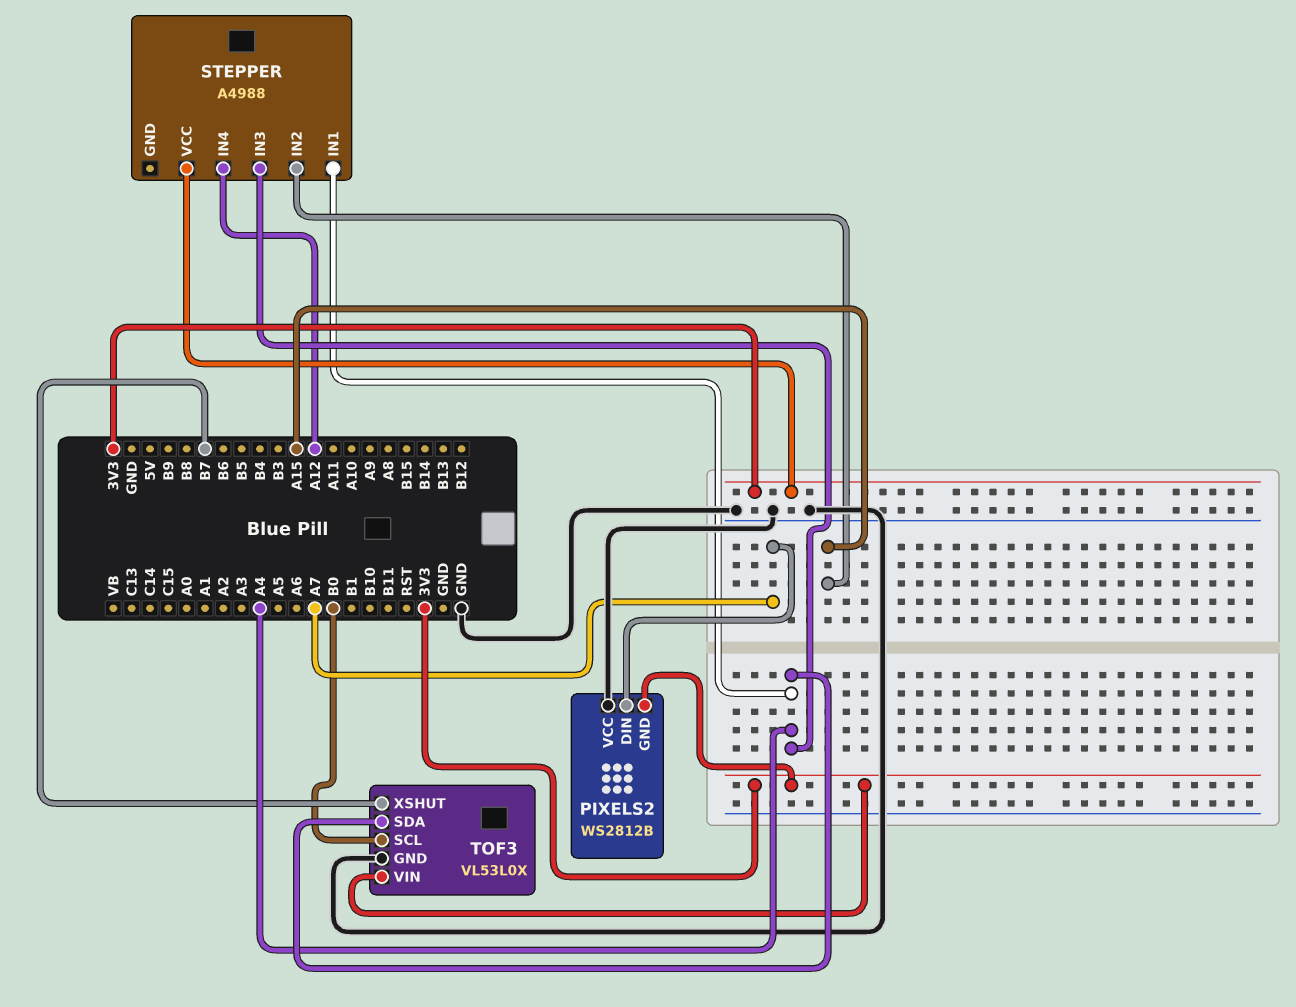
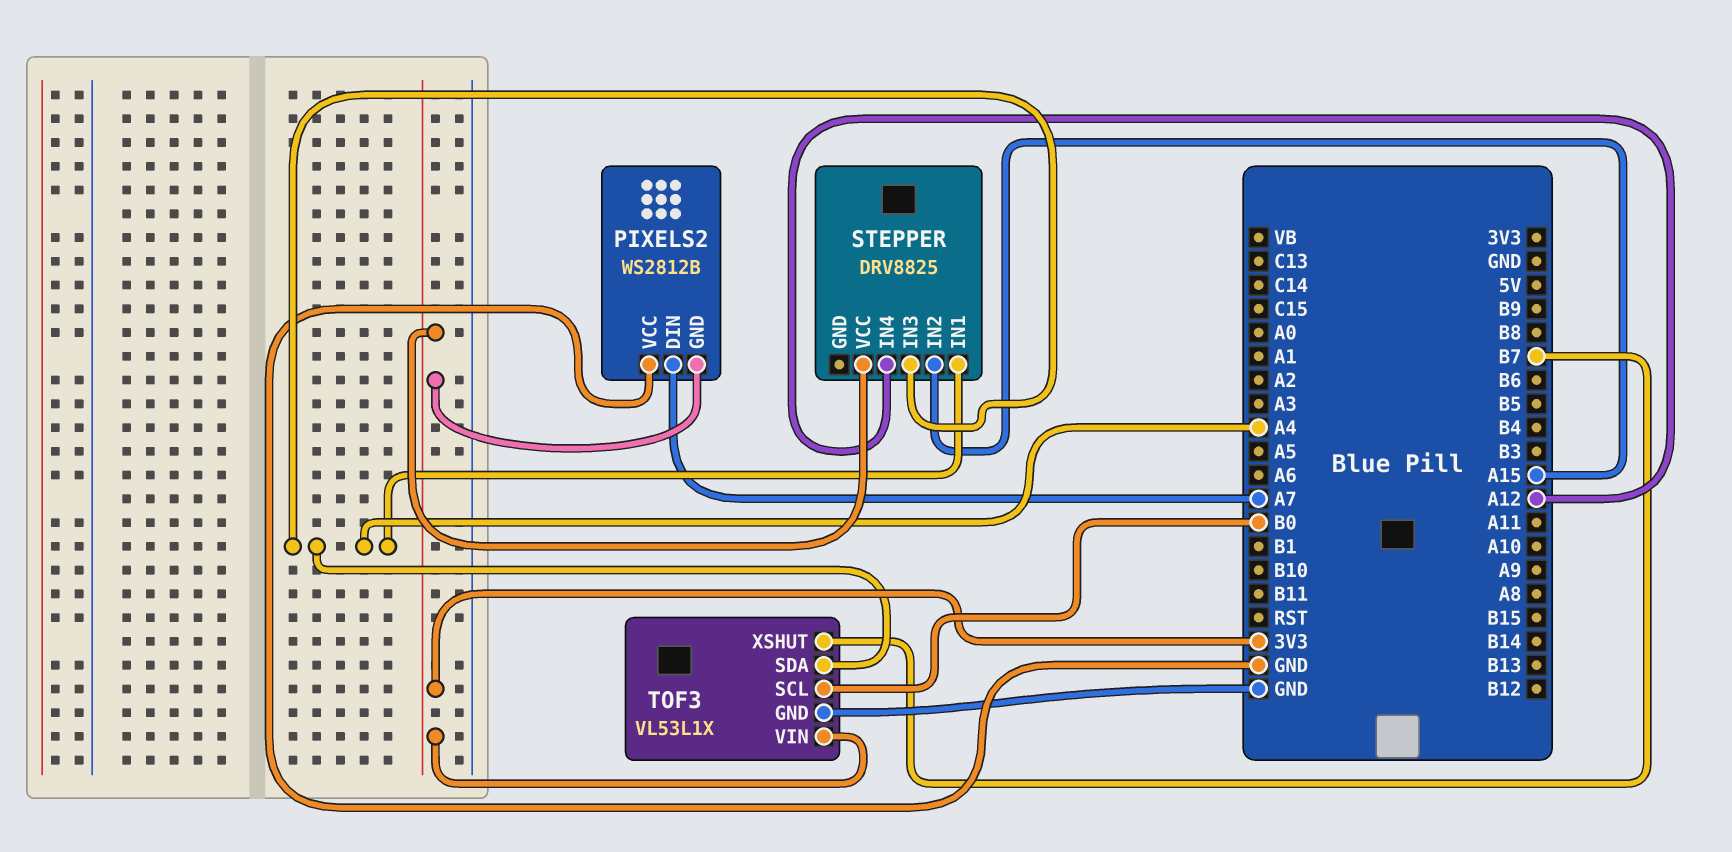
STEPPER: A4988 -> DRV8825
TOF3: VL53L0X -> VL53L1X

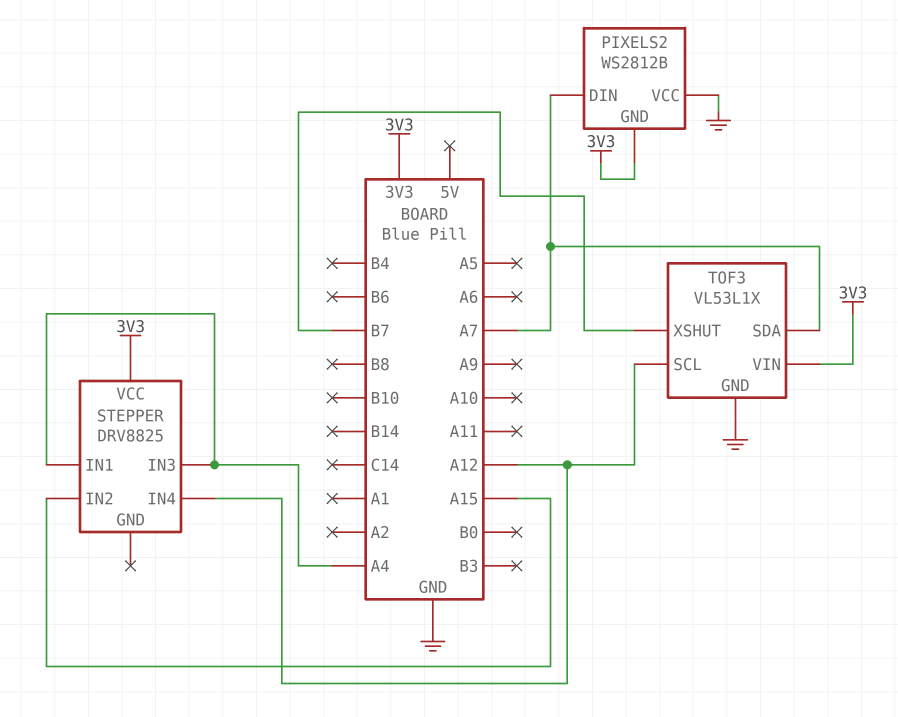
TOF3 pin SCL: B0 -> A12
TOF3 pin SDA: A4 -> A7

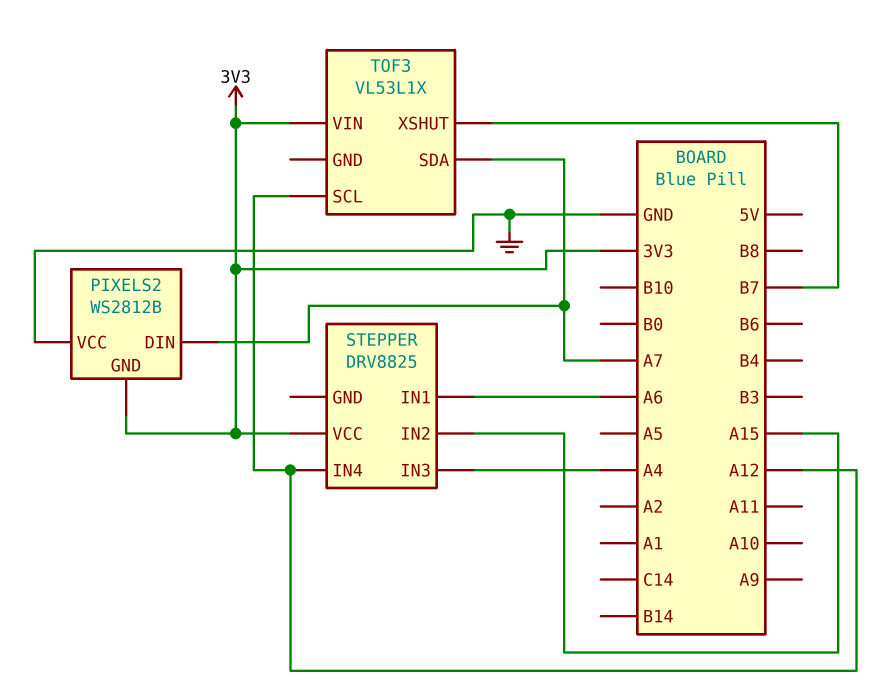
STEPPER pin IN1: A4 -> A6
TOF3 pin GND: GND -> none

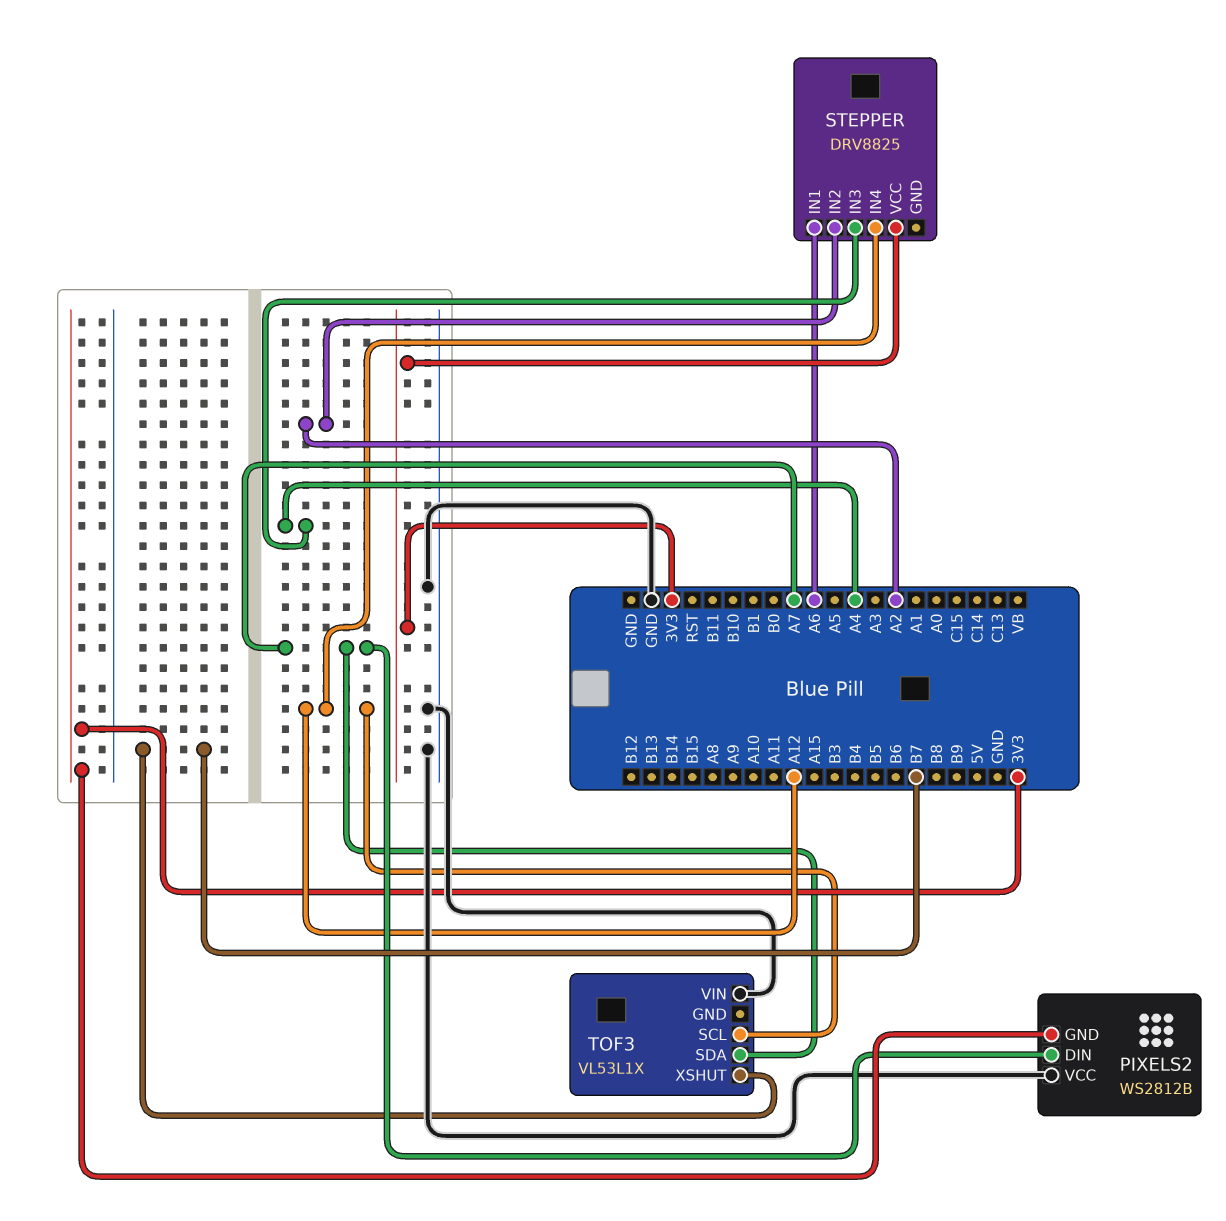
STEPPER pin IN2: A15 -> A2
TOF3 pin VIN: 3V3 -> GND

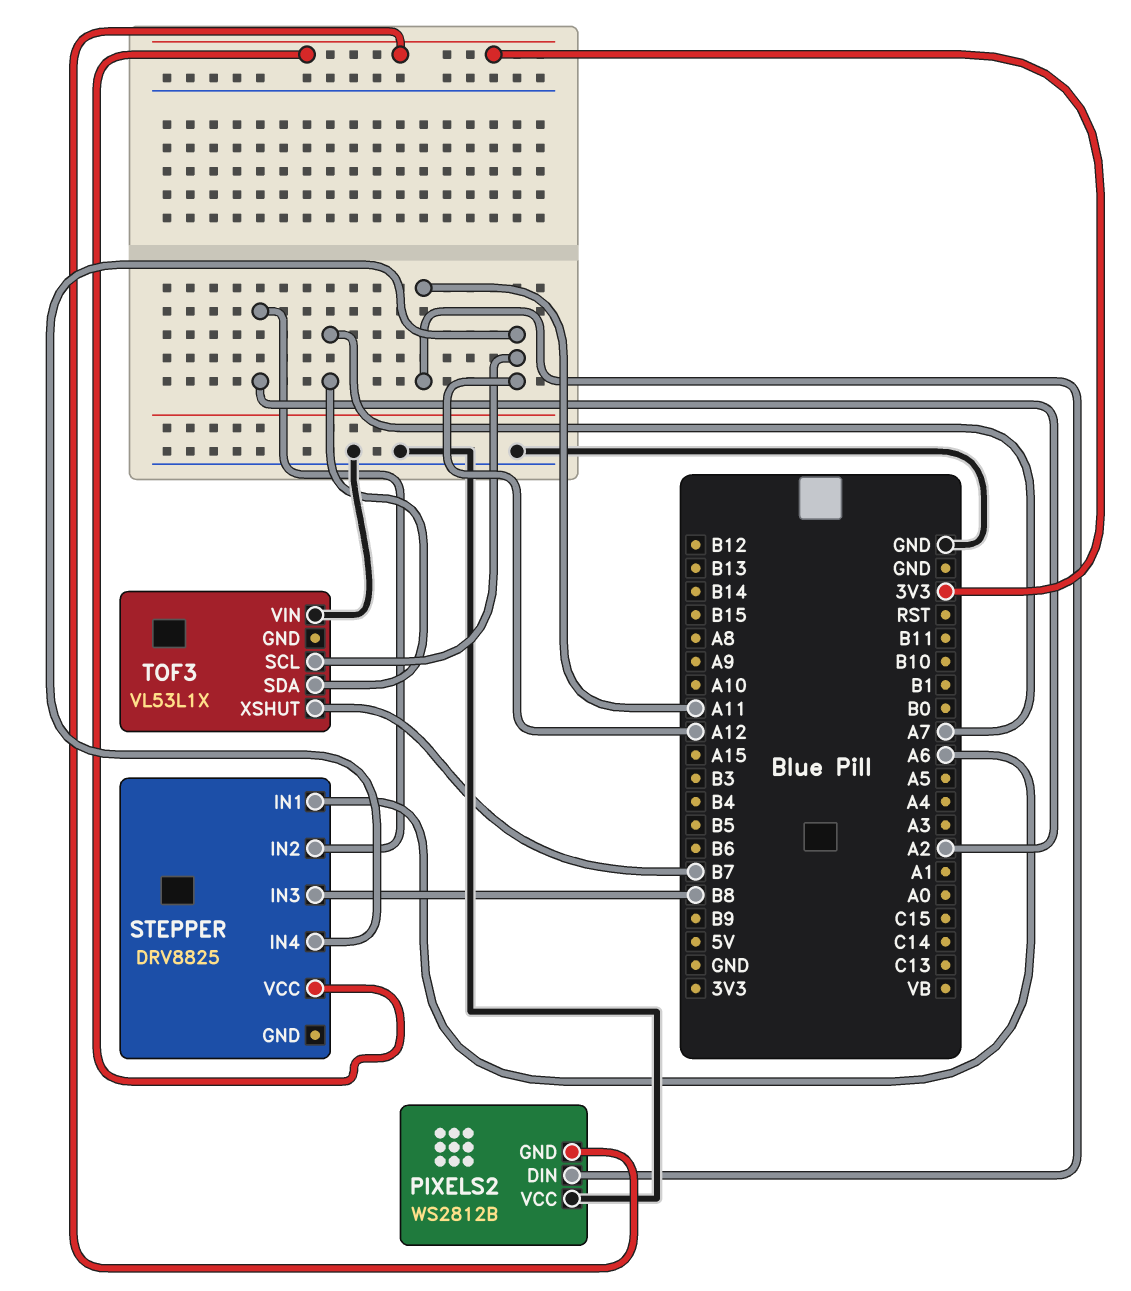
PIXELS2 pin DIN: A7 -> A11
STEPPER pin IN3: A4 -> B8

